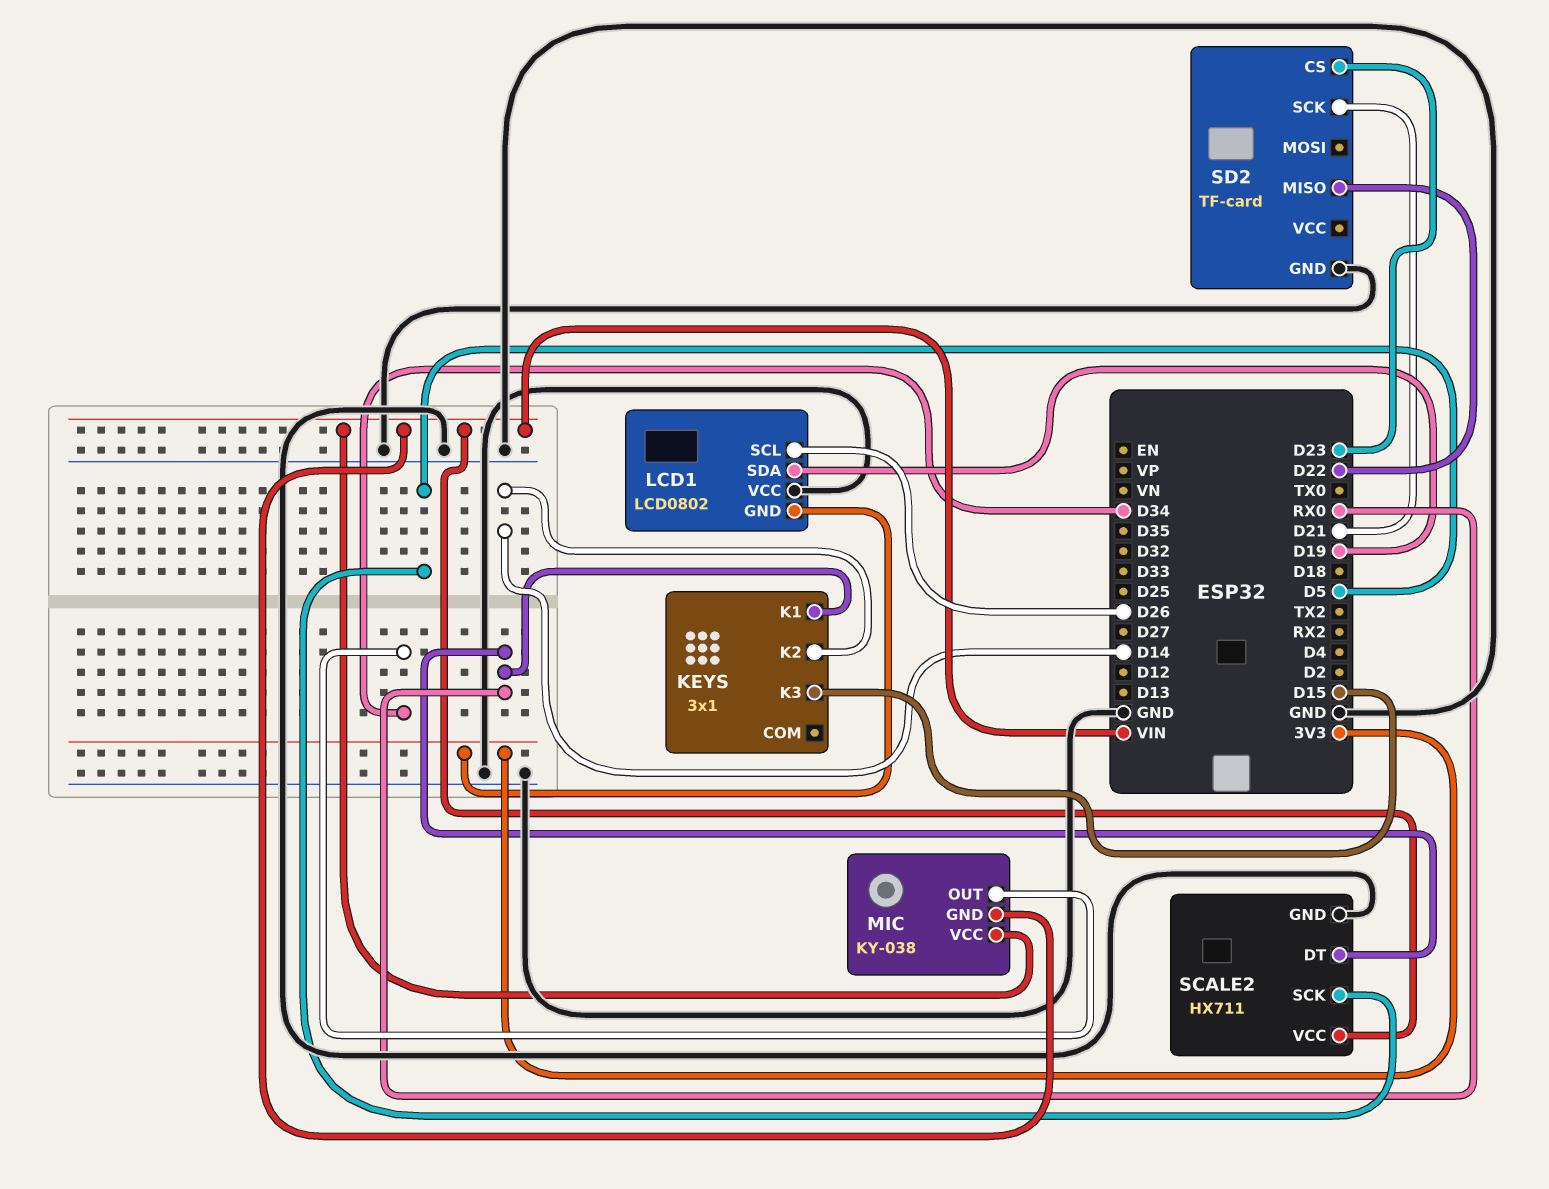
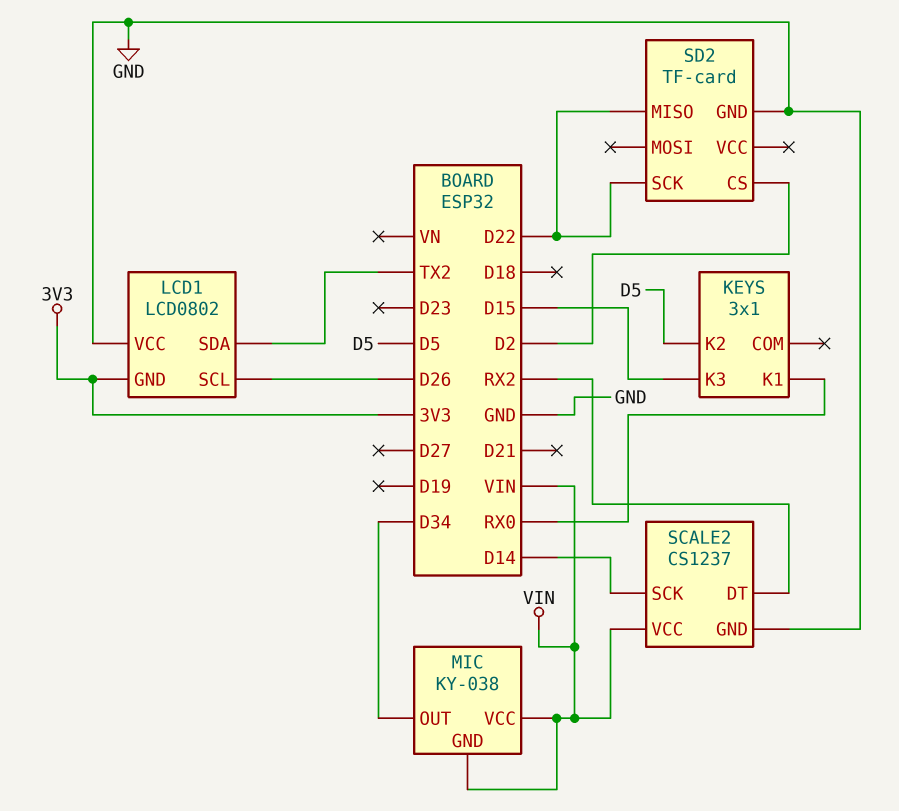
KEYS pin K2: D14 -> D5
LCD1 pin SDA: D19 -> TX2
SCALE2: HX711 -> CS1237
SCALE2 pin DT: RX0 -> RX2
SCALE2 pin SCK: D5 -> D14
SD2 pin CS: D23 -> D2
SD2 pin SCK: D21 -> D22

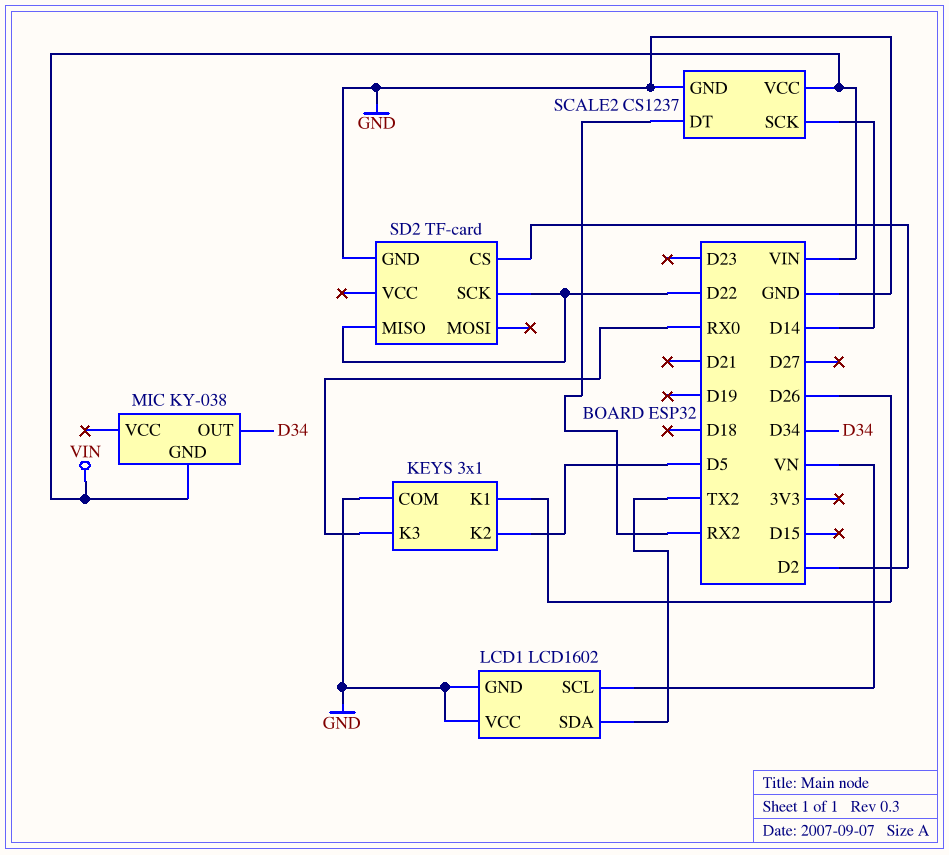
KEYS pin COM: none -> GND
KEYS pin K1: RX0 -> D26
KEYS pin K3: D15 -> RX0
LCD1: LCD0802 -> LCD1602
LCD1 pin GND: 3V3 -> GND
LCD1 pin SCL: D26 -> VN
MIC pin VCC: VIN -> none

